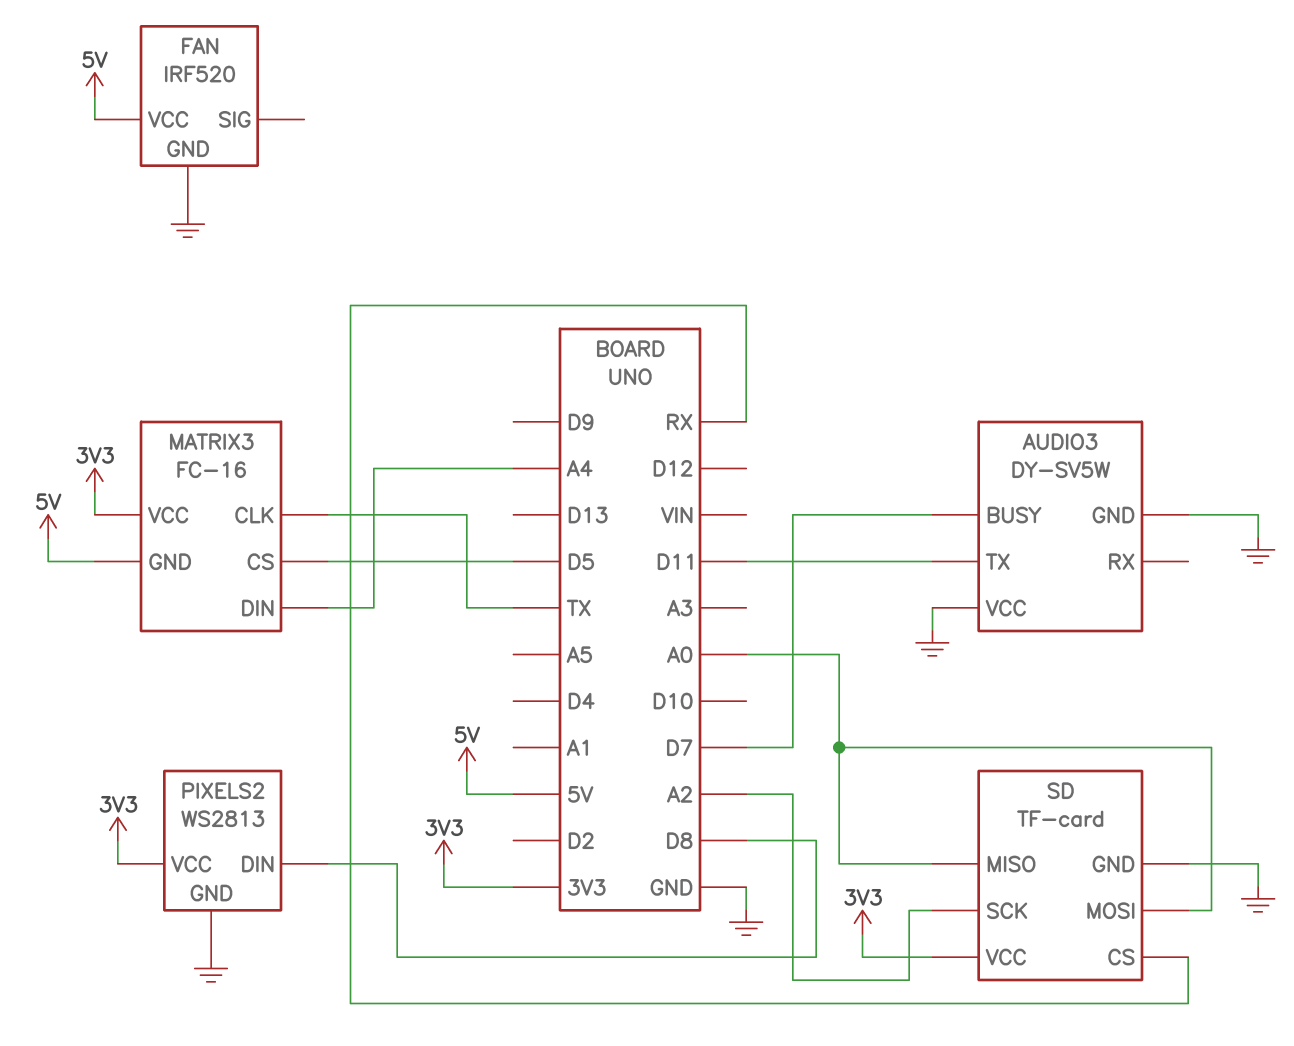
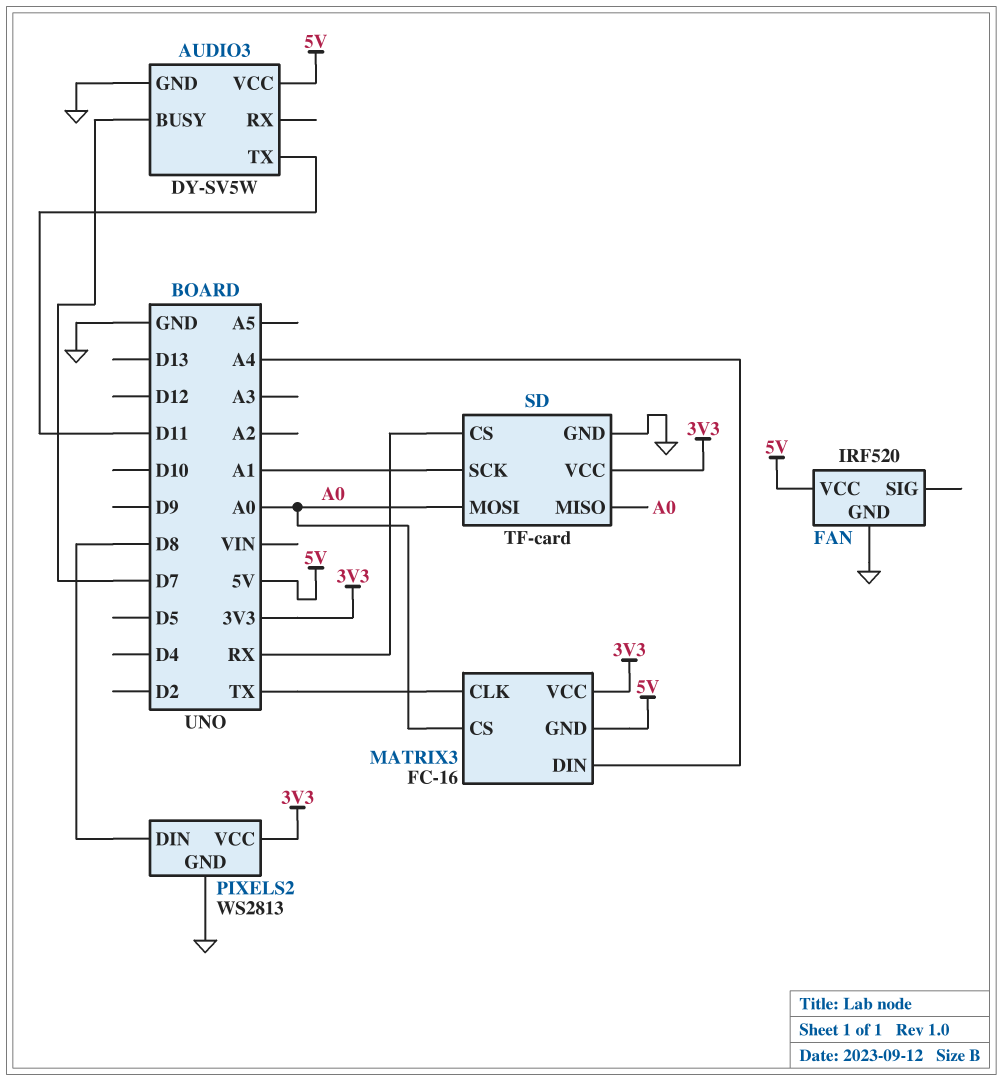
AUDIO3 pin VCC: GND -> 5V
MATRIX3 pin CS: D5 -> A0
SD pin SCK: A2 -> A1

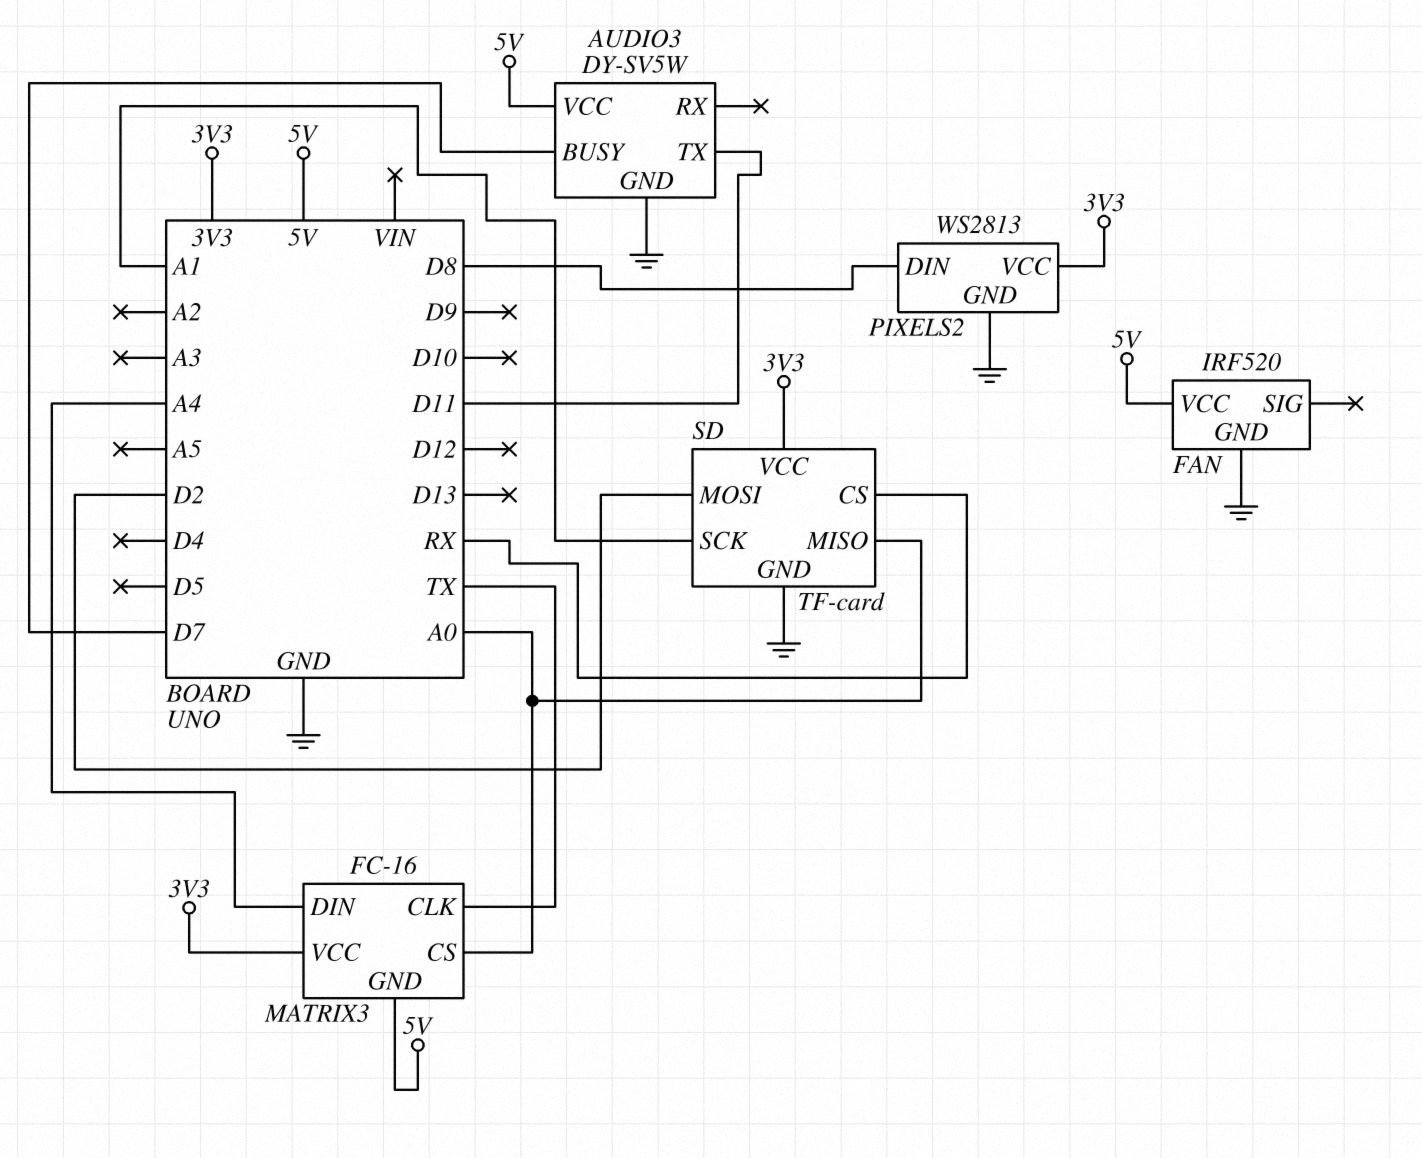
SD pin MOSI: A0 -> D2

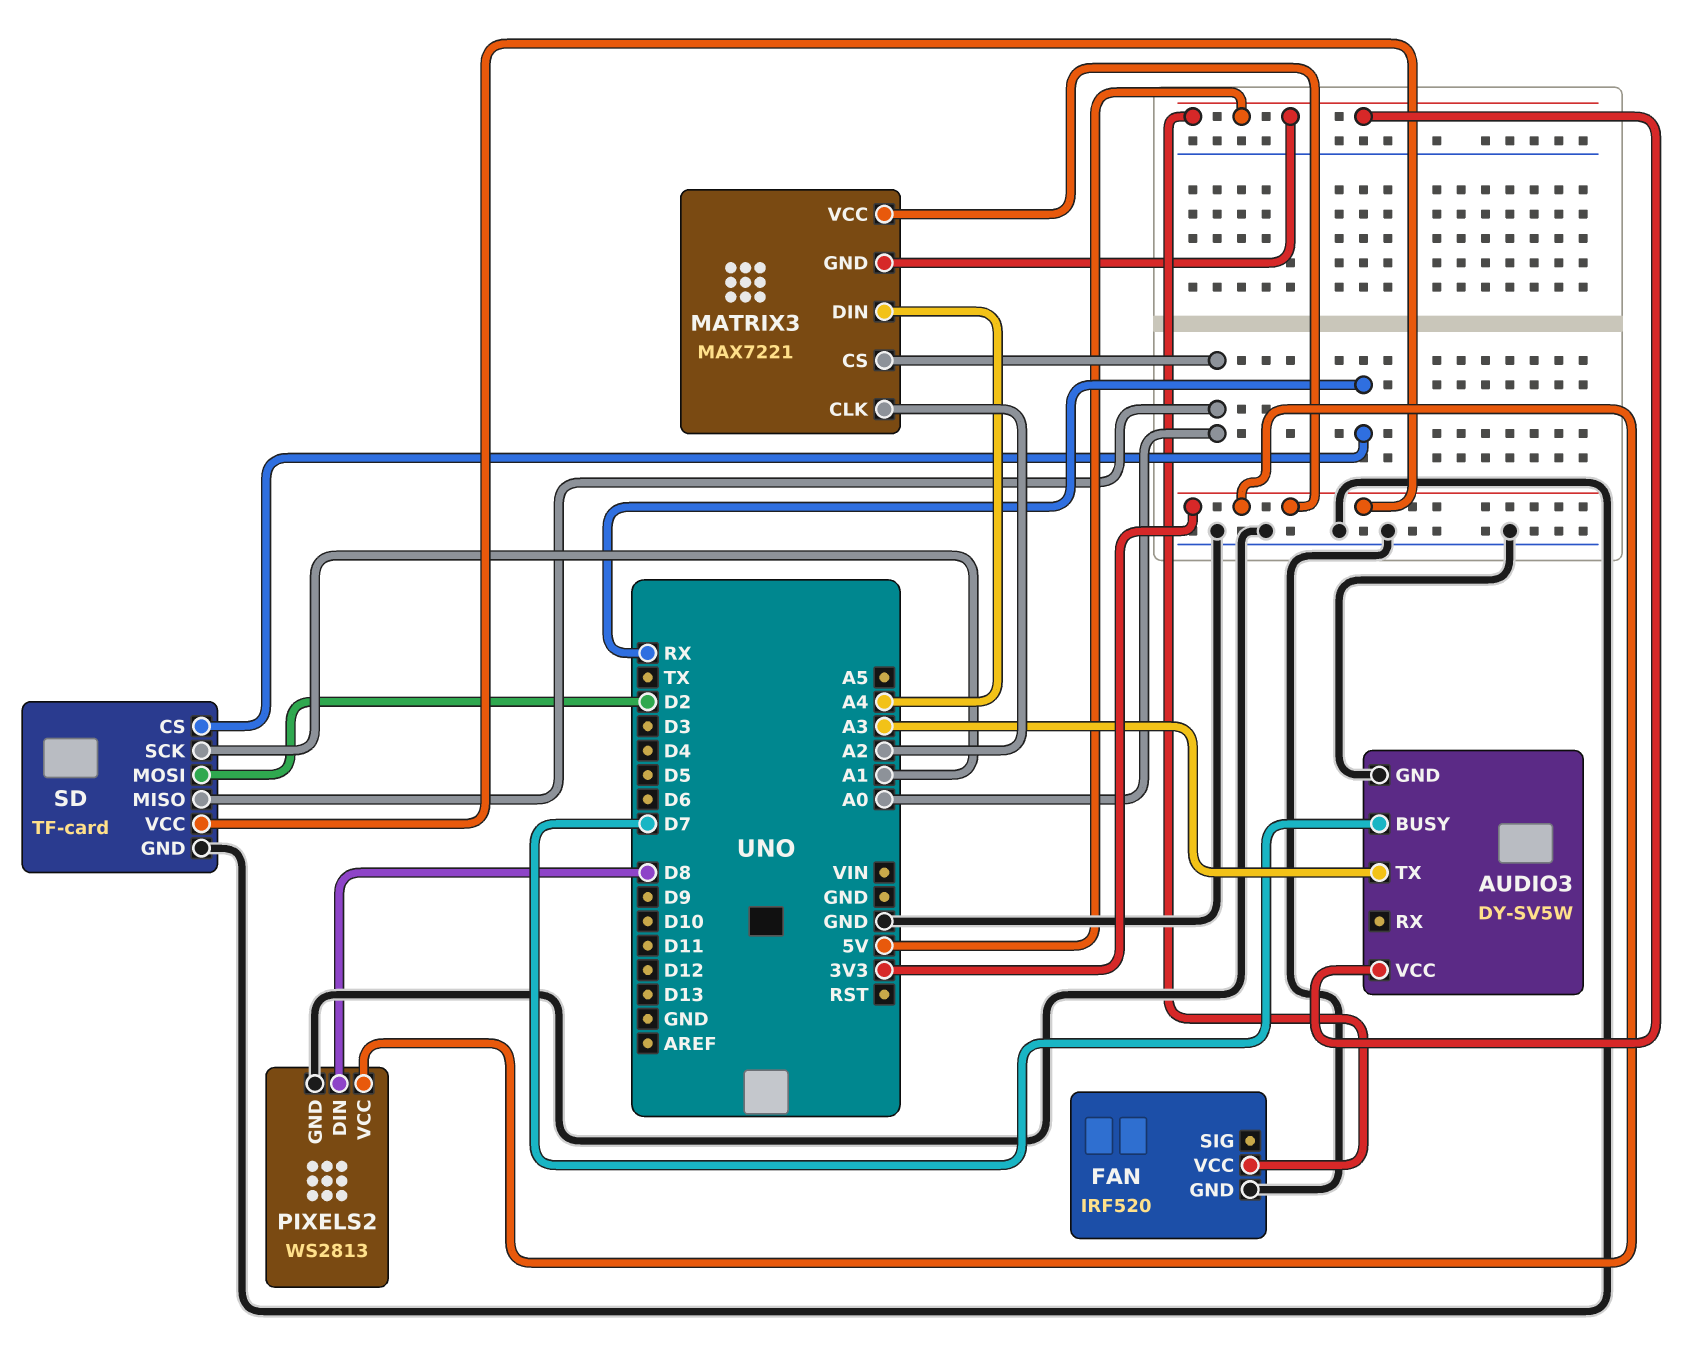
AUDIO3 pin TX: D11 -> A3
MATRIX3: FC-16 -> MAX7221
MATRIX3 pin CLK: TX -> A2

